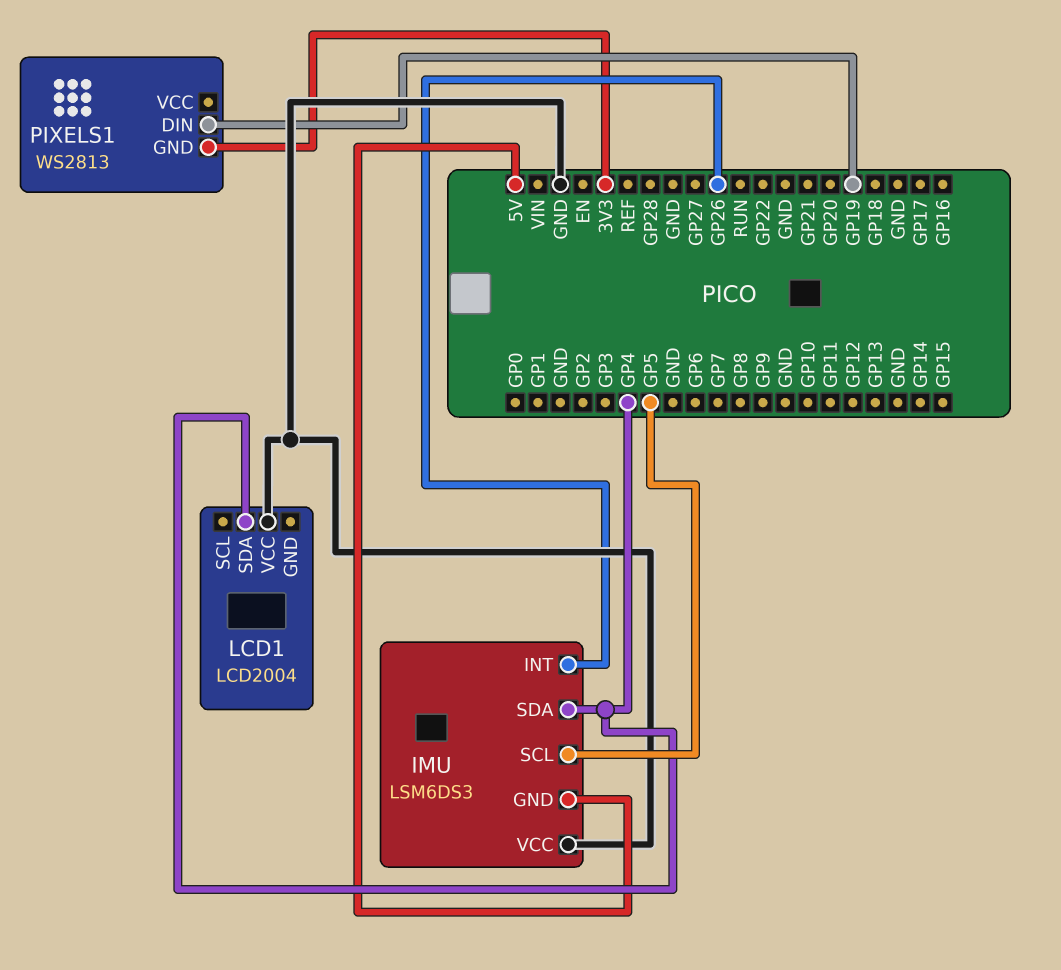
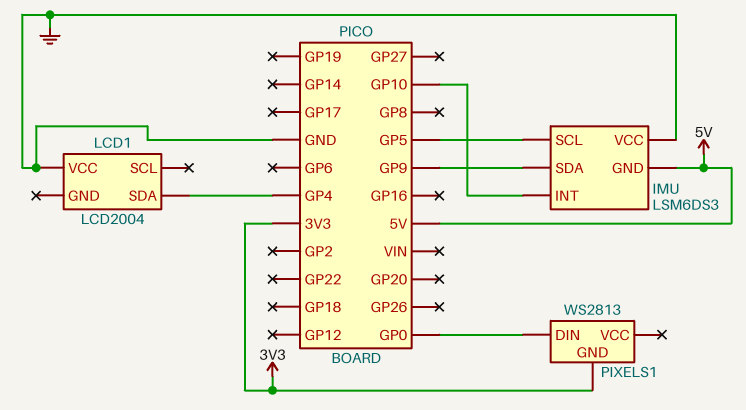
IMU pin INT: GP26 -> GP10
IMU pin SDA: GP4 -> GP9
PIXELS1 pin DIN: GP19 -> GP0

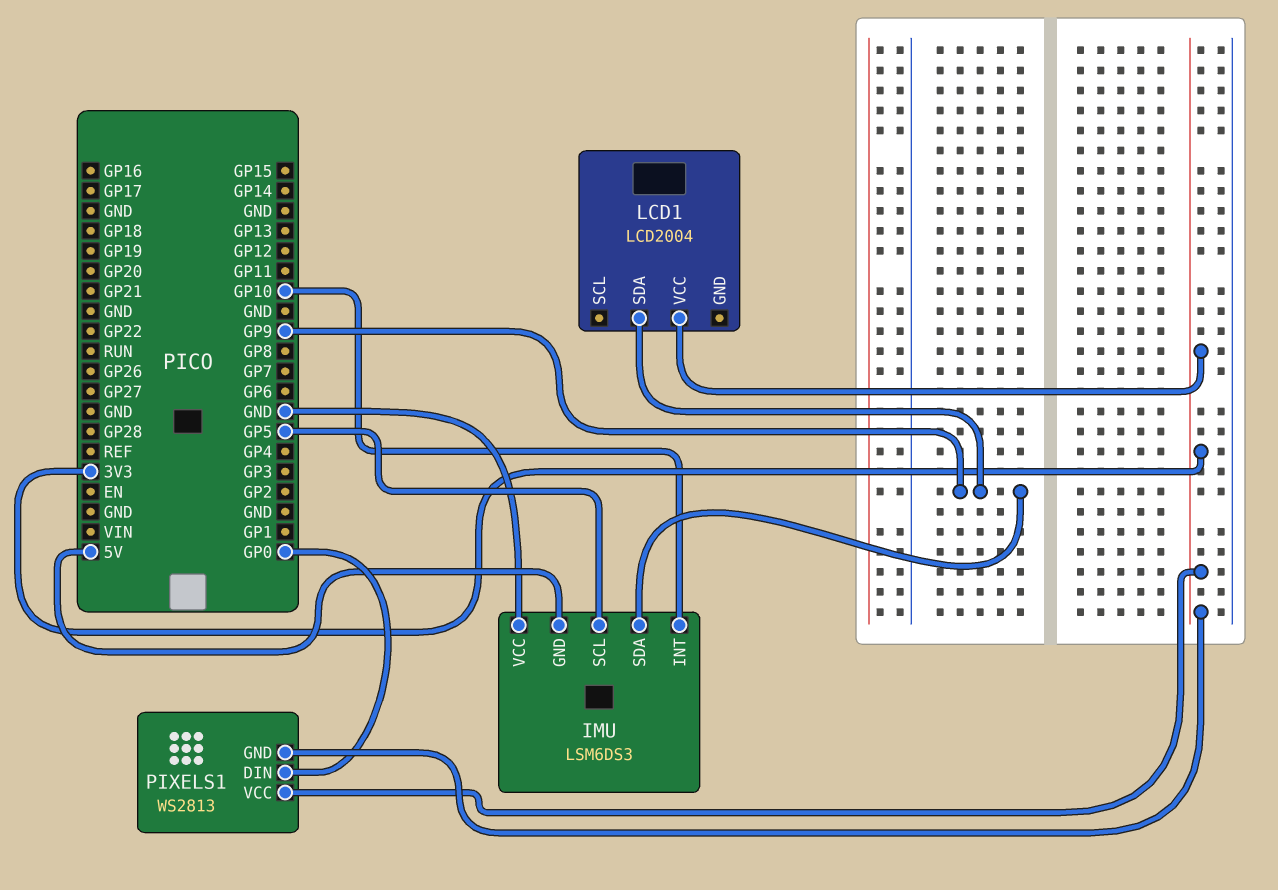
LCD1 pin SDA: GP4 -> GP9
LCD1 pin VCC: GND -> 3V3
PIXELS1 pin VCC: none -> 3V3

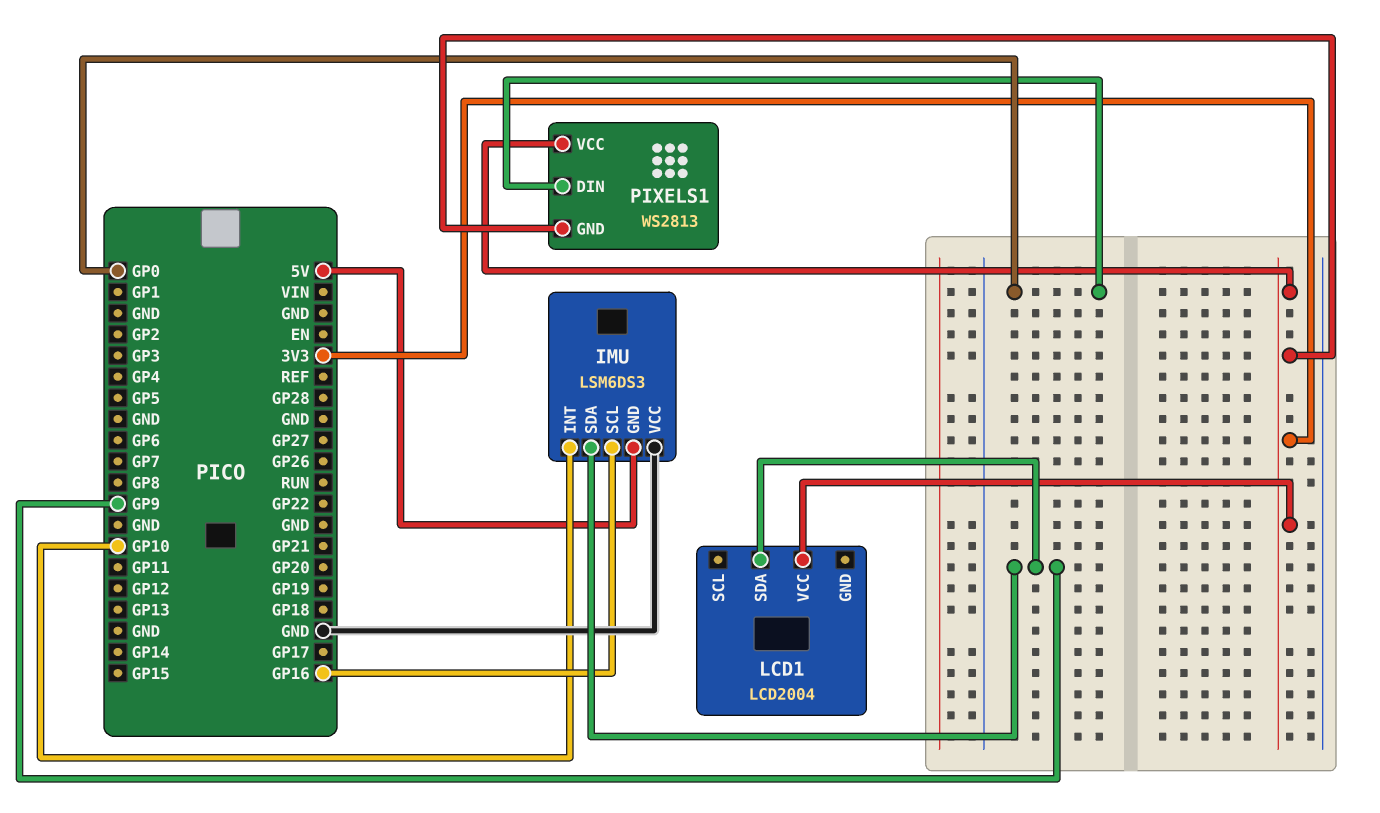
IMU pin SCL: GP5 -> GP16

